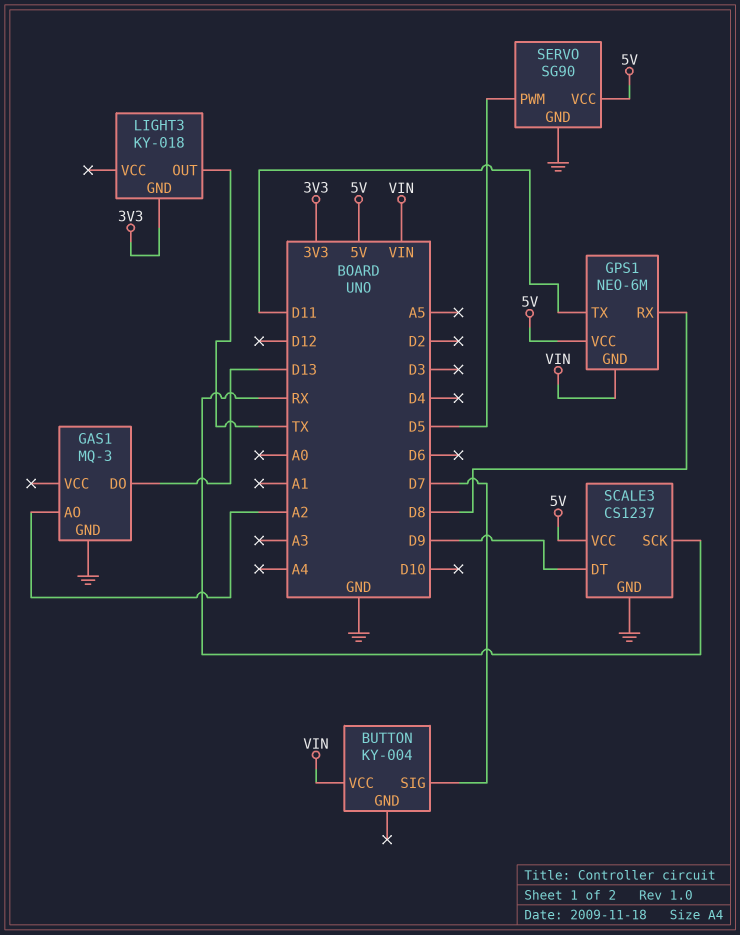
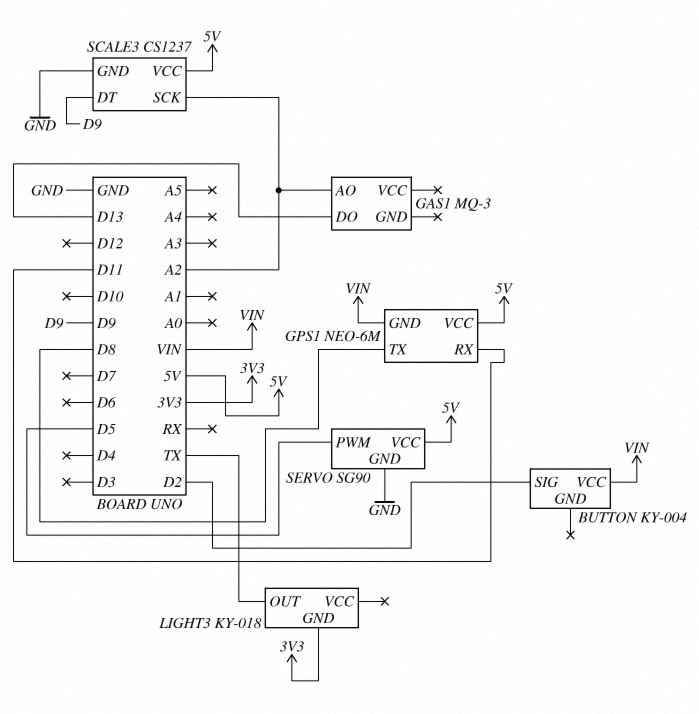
BUTTON pin SIG: D7 -> D2
GAS1 pin GND: GND -> none
GPS1 pin RX: D8 -> D11
GPS1 pin TX: D11 -> D8
SCALE3 pin SCK: RX -> A2

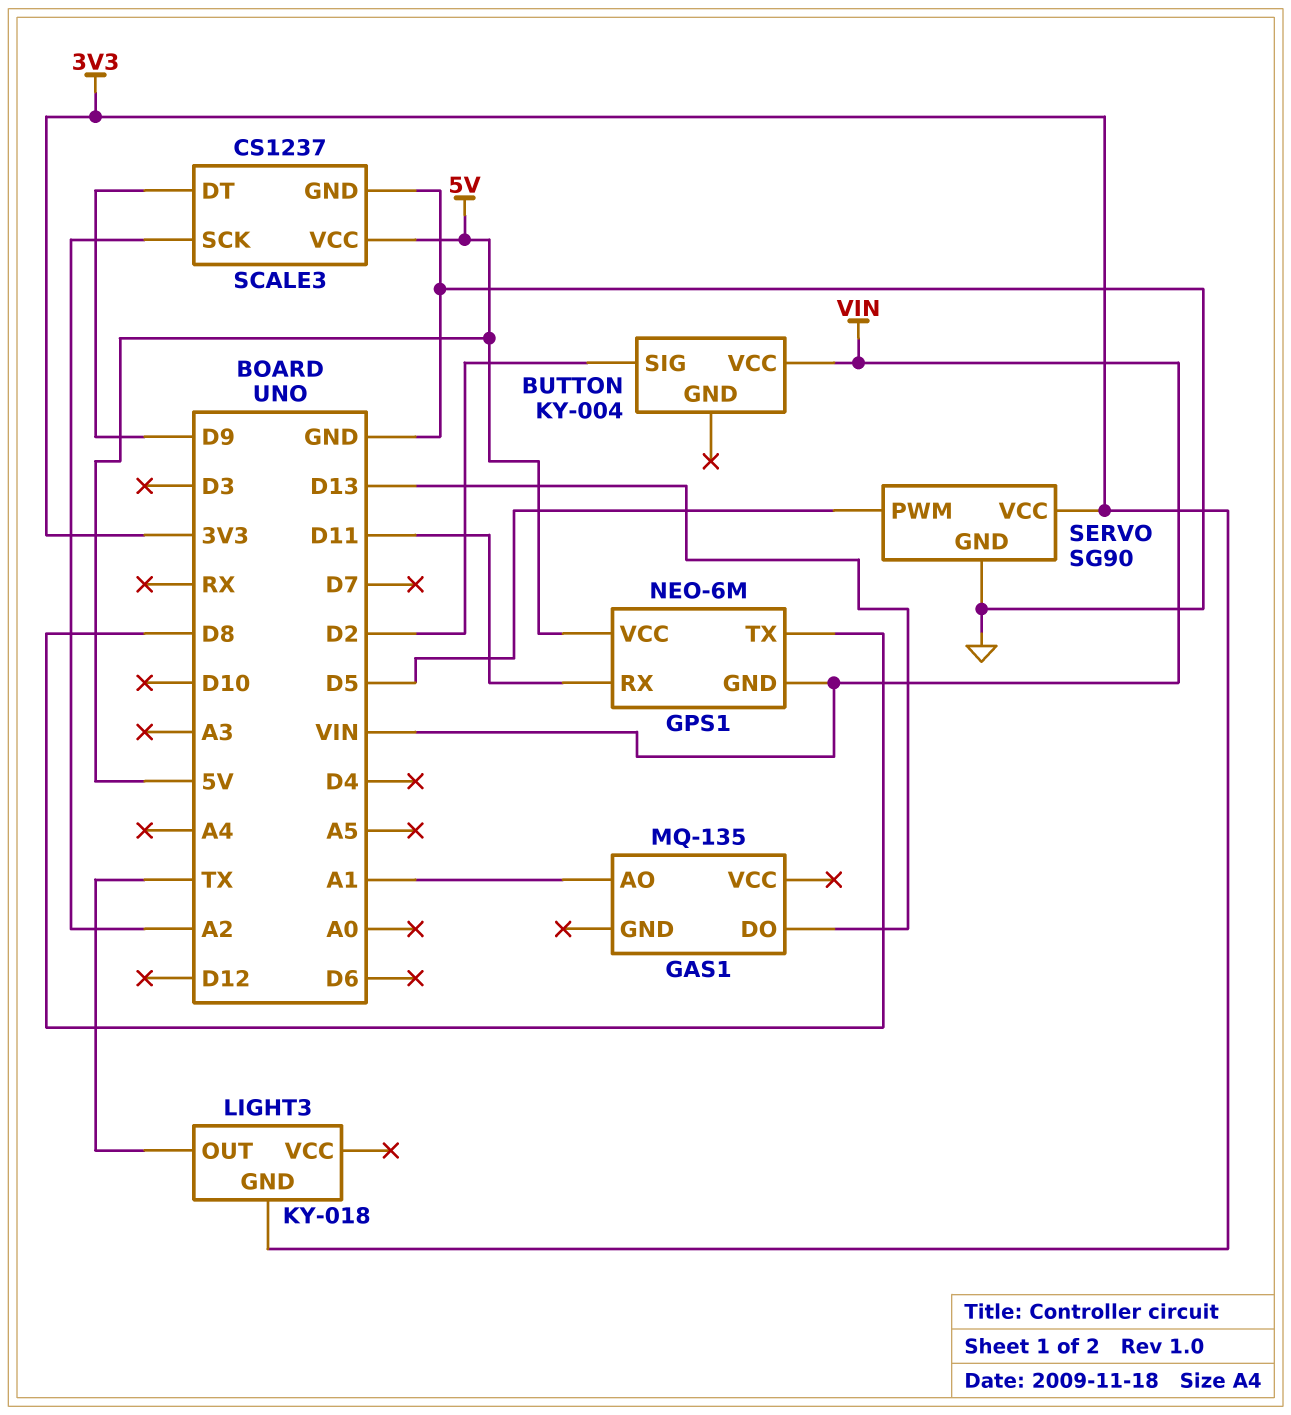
GAS1: MQ-3 -> MQ-135
GAS1 pin AO: A2 -> A1
SERVO pin VCC: 5V -> 3V3

